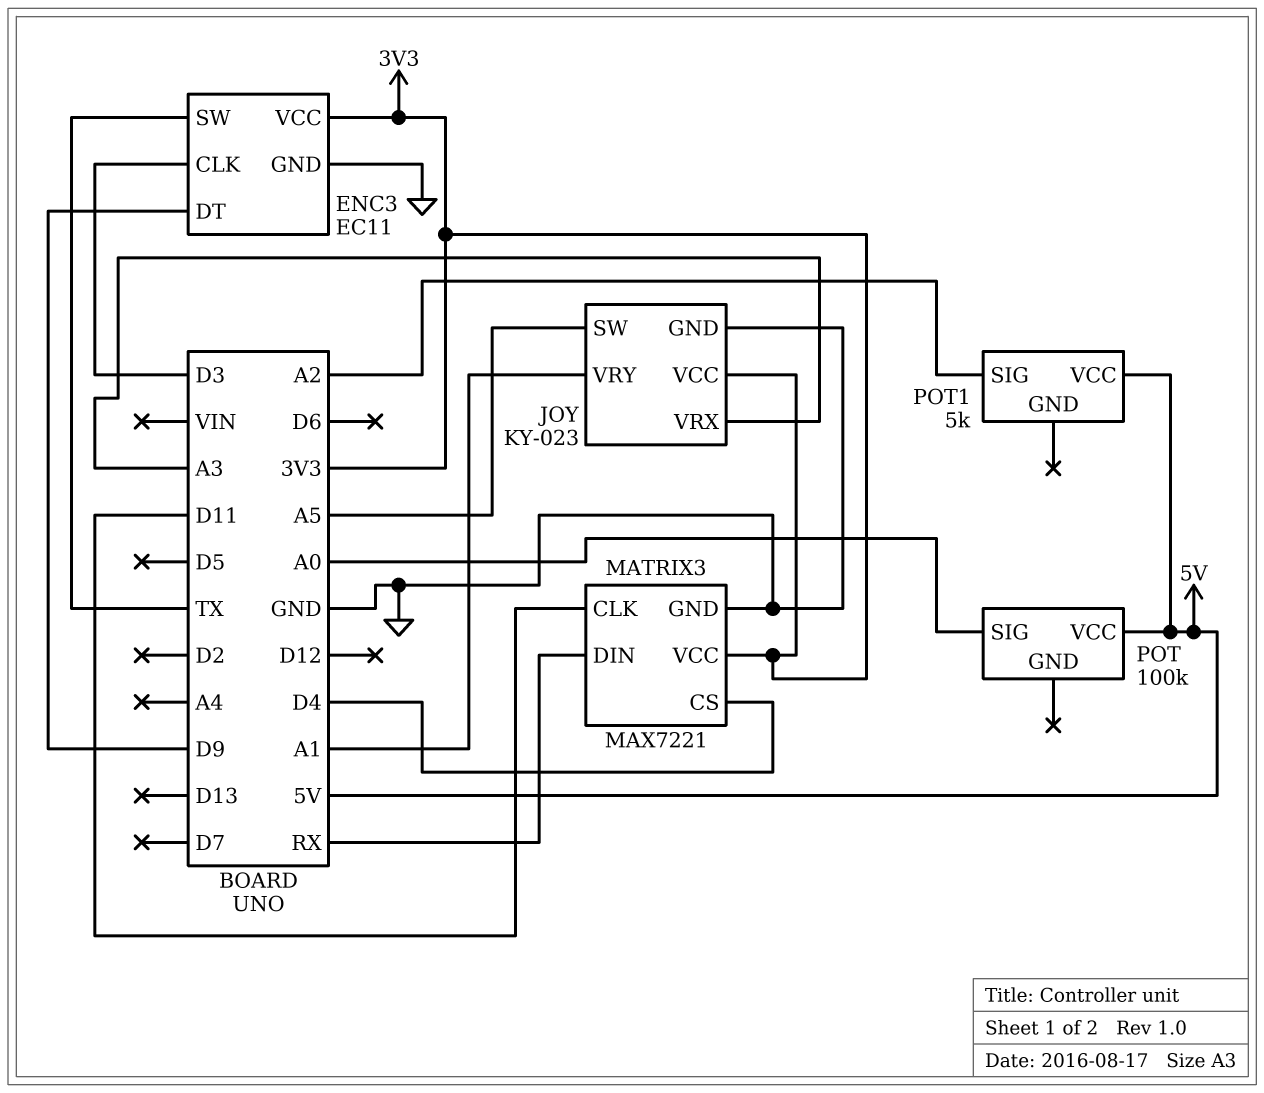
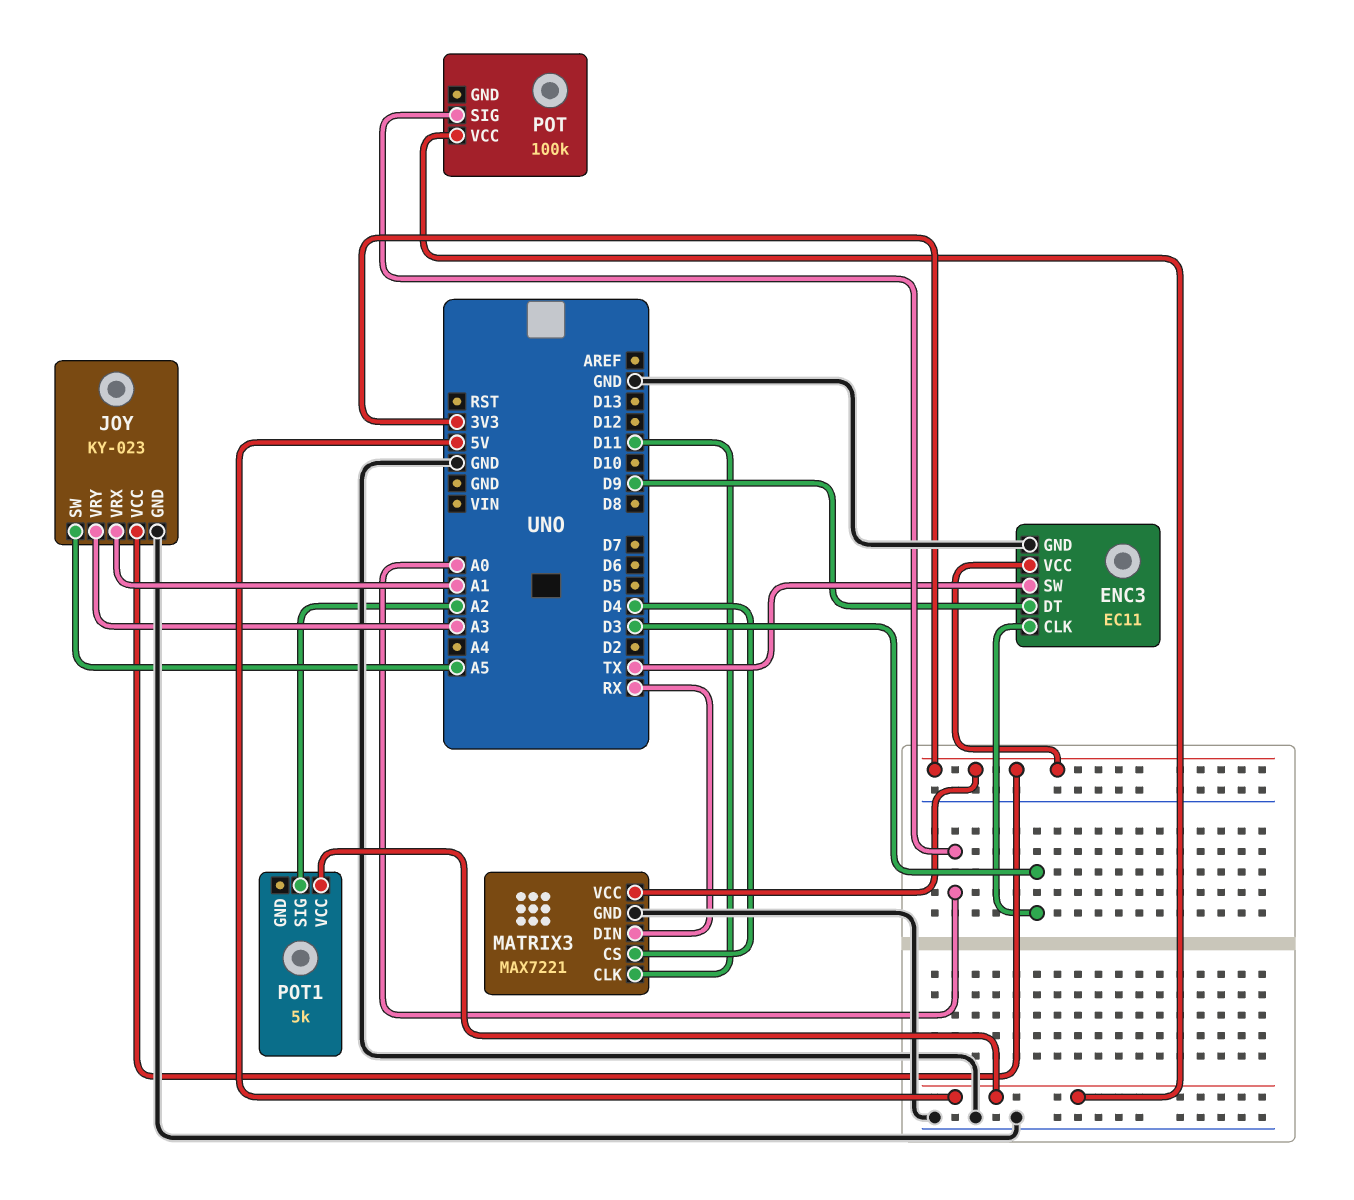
JOY pin VRX: A3 -> A1
JOY pin VRY: A1 -> A3

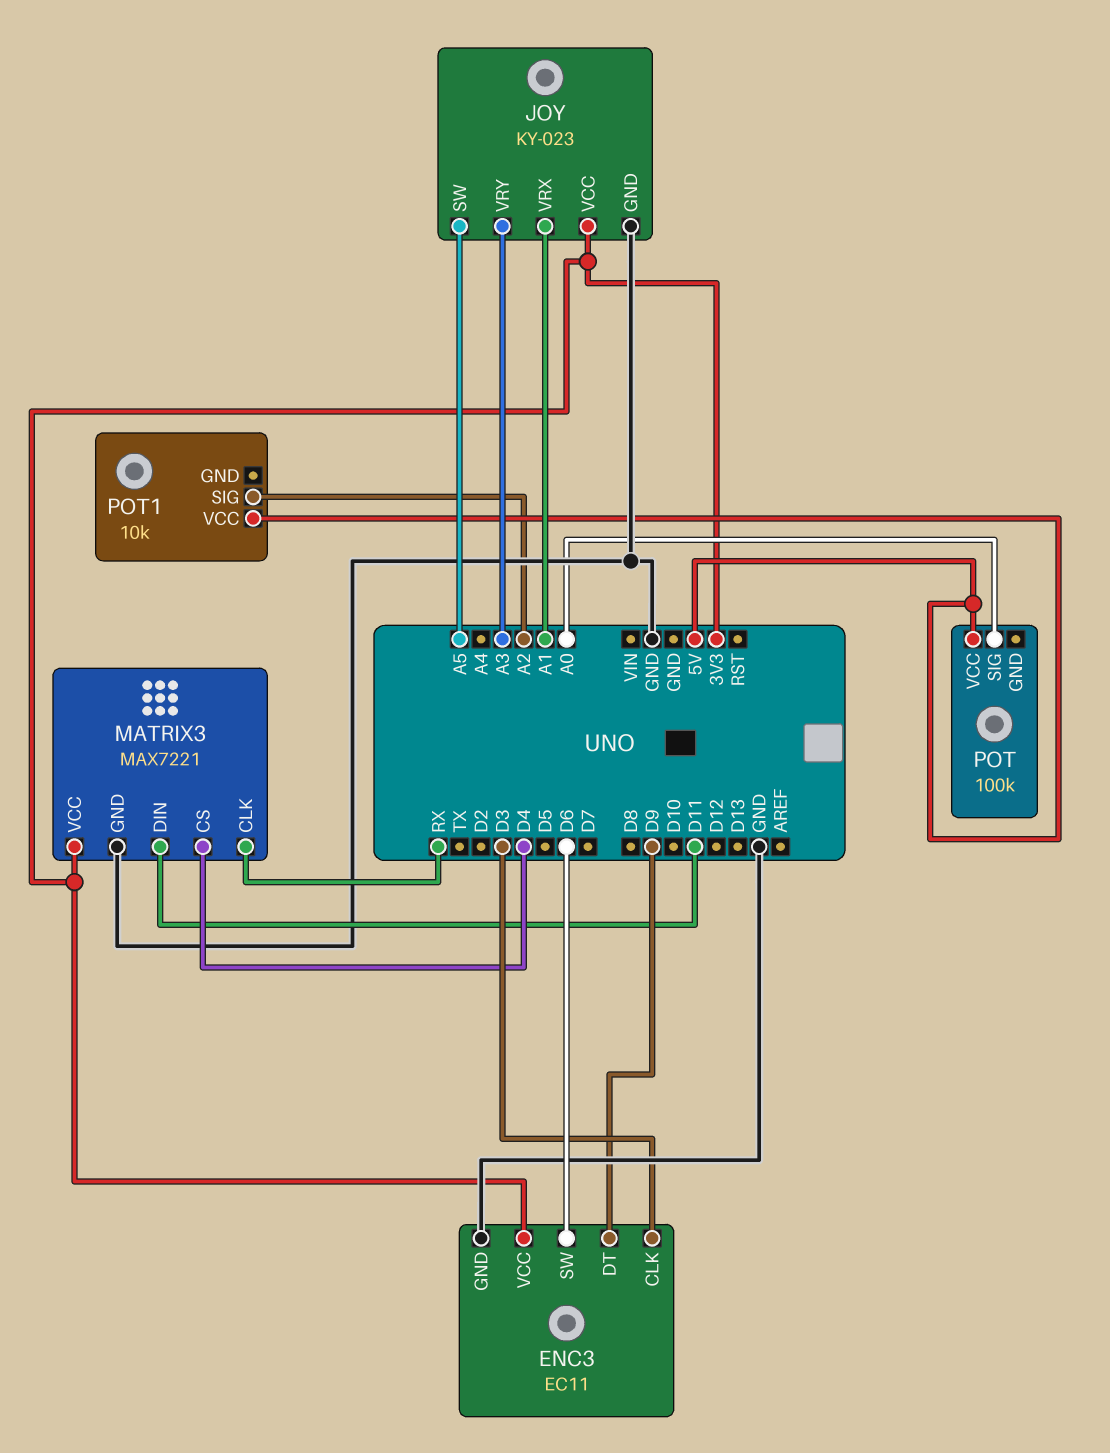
ENC3 pin SW: TX -> D6
MATRIX3 pin CLK: D11 -> RX
MATRIX3 pin DIN: RX -> D11
POT1: 5k -> 10k

